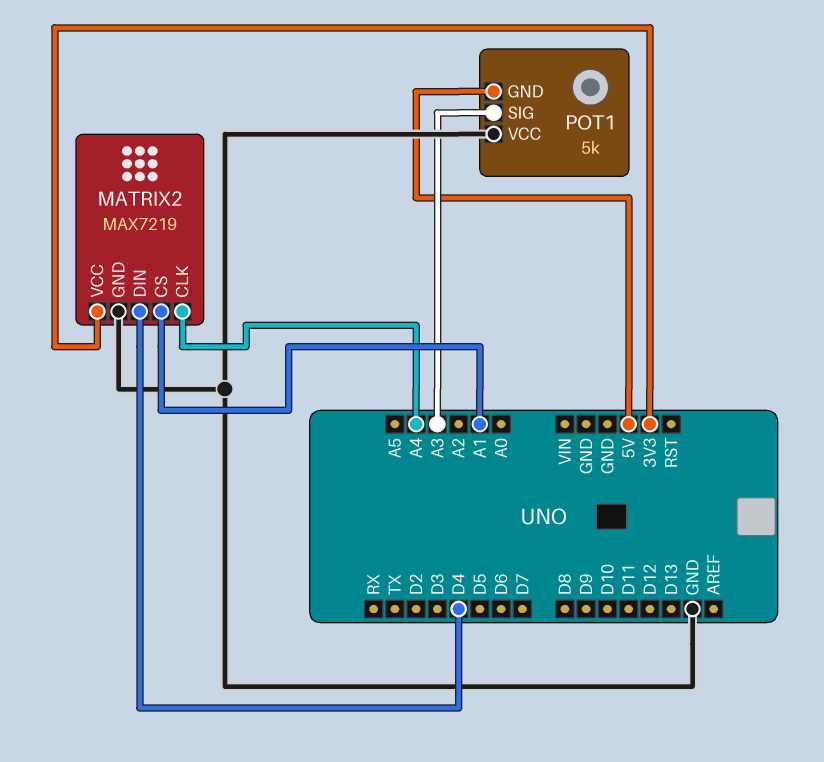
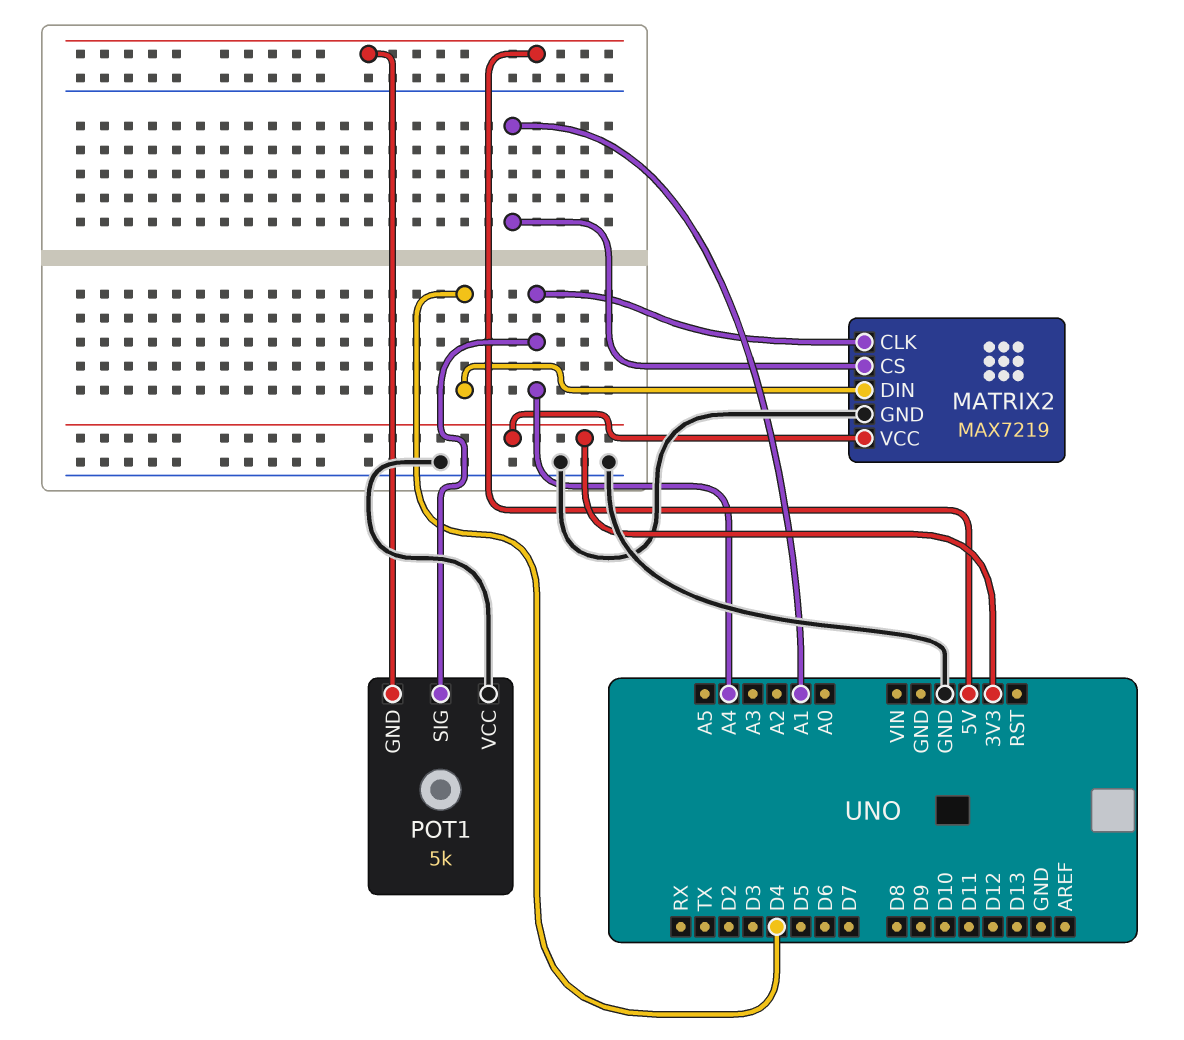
POT1 pin SIG: A3 -> A4

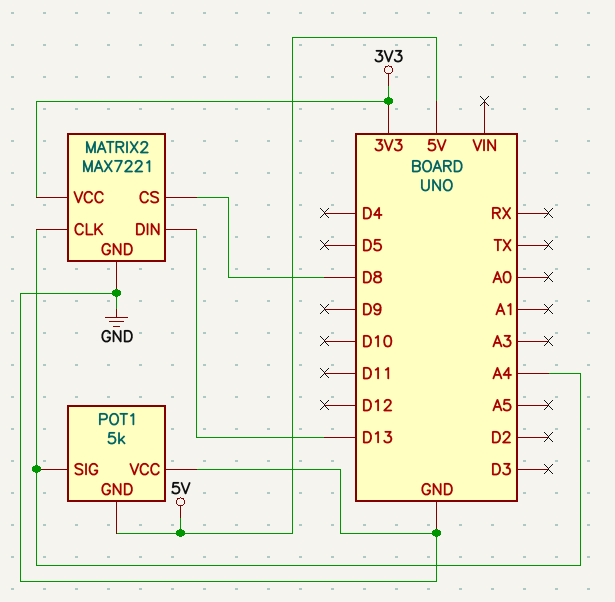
MATRIX2: MAX7219 -> MAX7221
MATRIX2 pin CS: A1 -> D8
MATRIX2 pin DIN: D4 -> D13

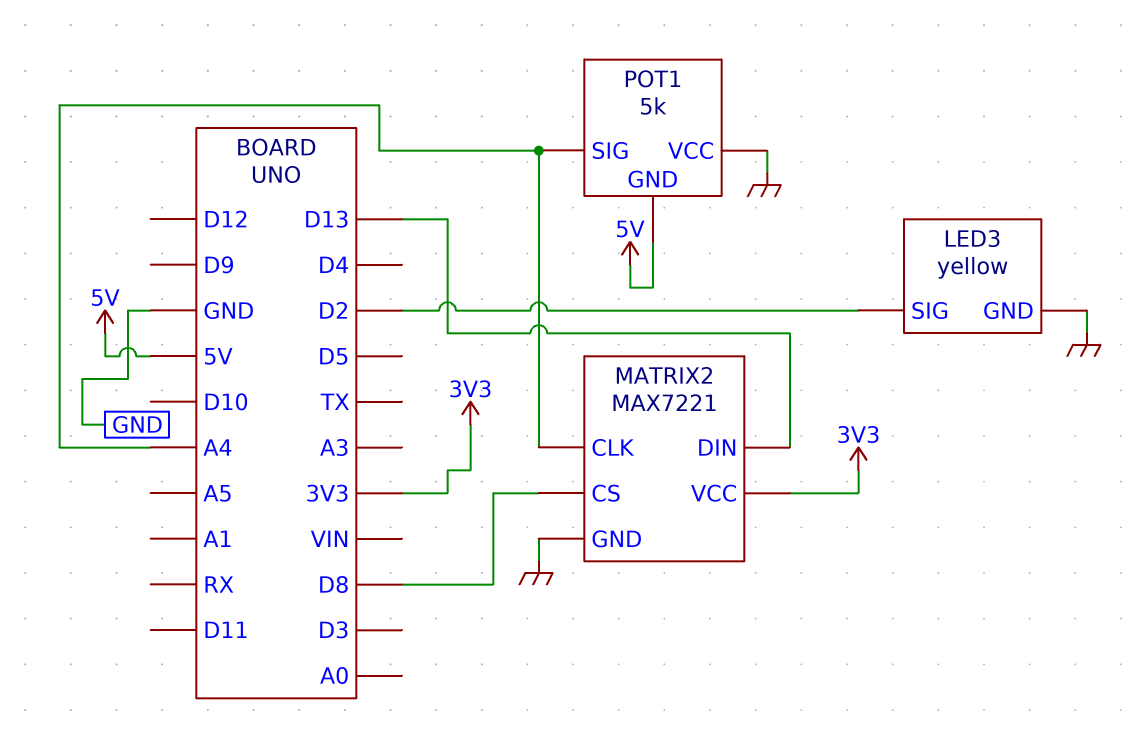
LED3: none -> yellow
LED3 pin GND: none -> GND
LED3 pin SIG: none -> D2

